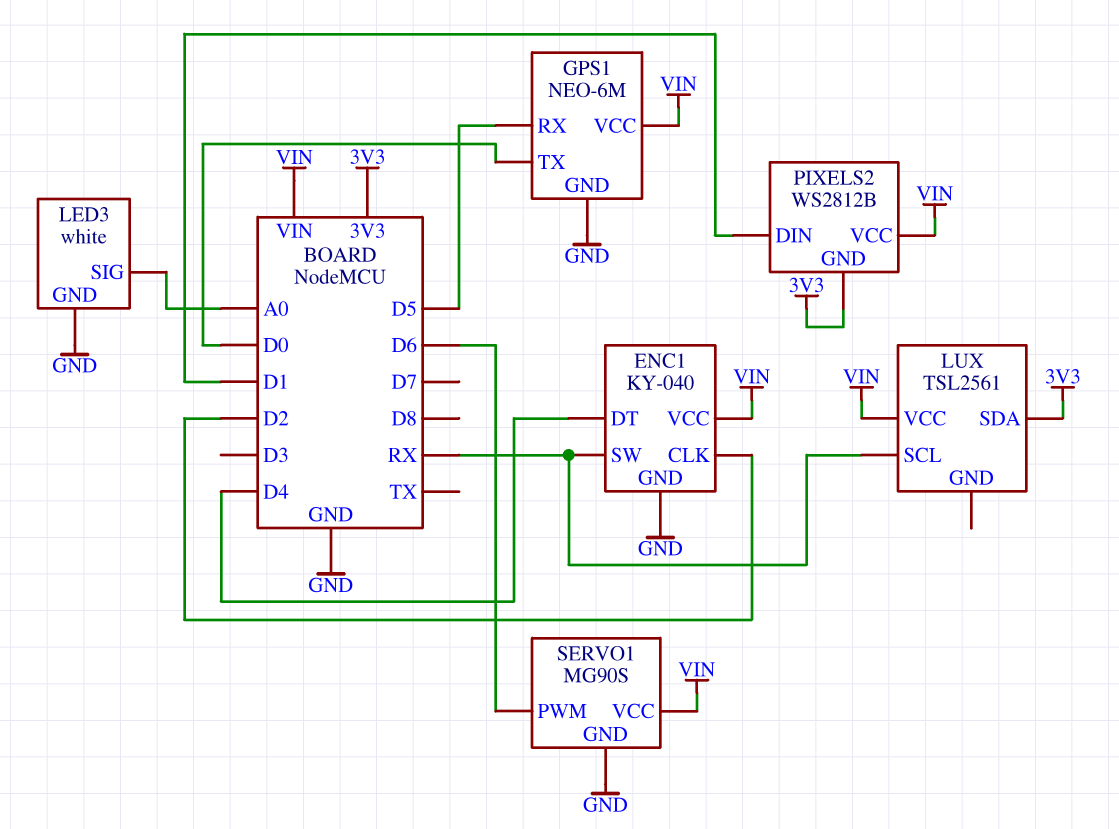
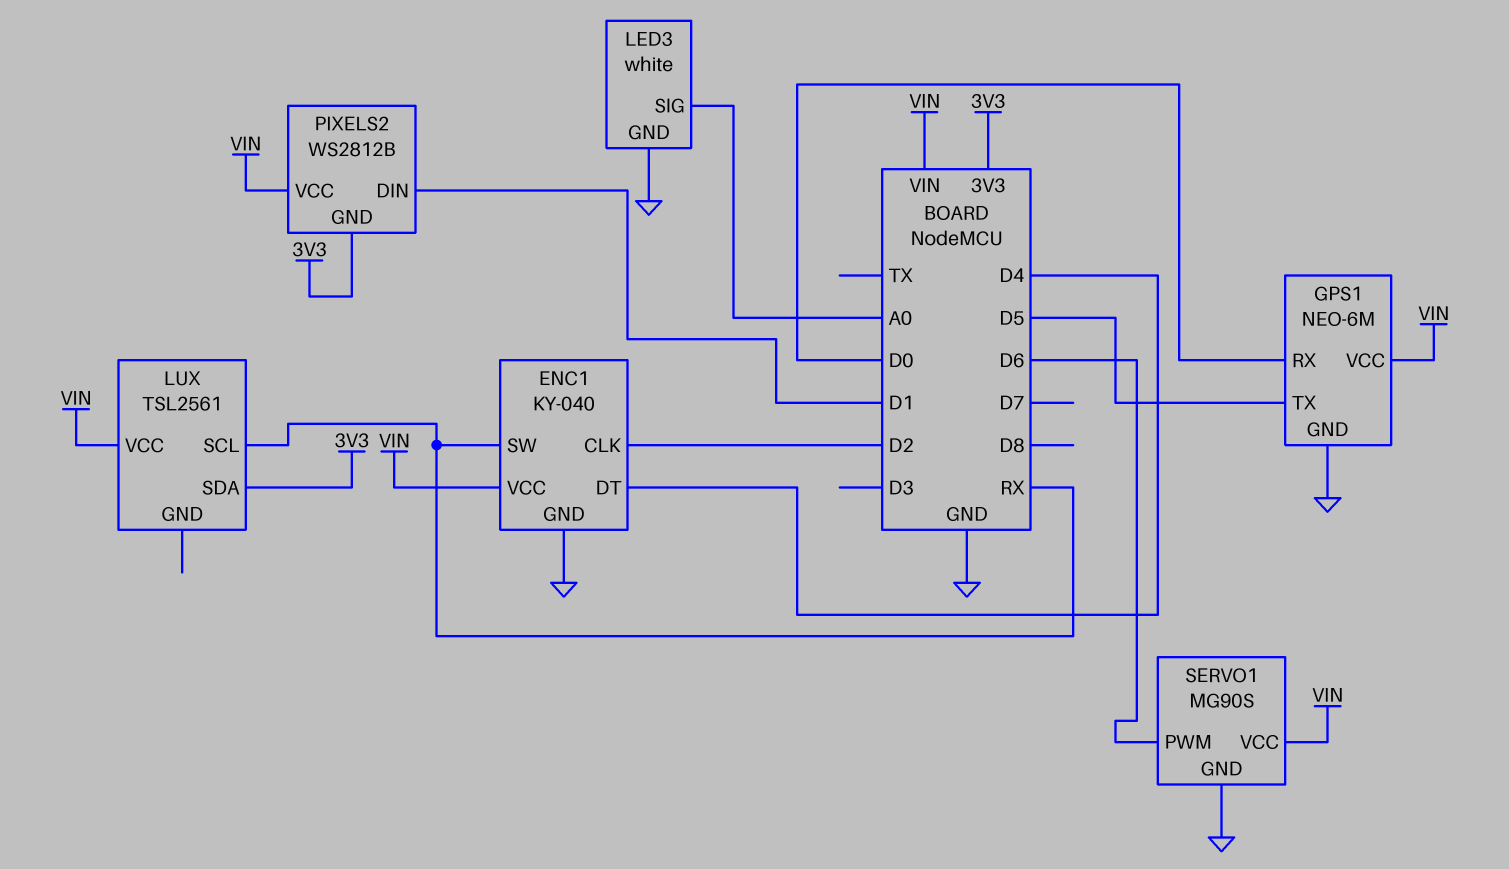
GPS1 pin RX: D5 -> D0
GPS1 pin TX: D0 -> D5

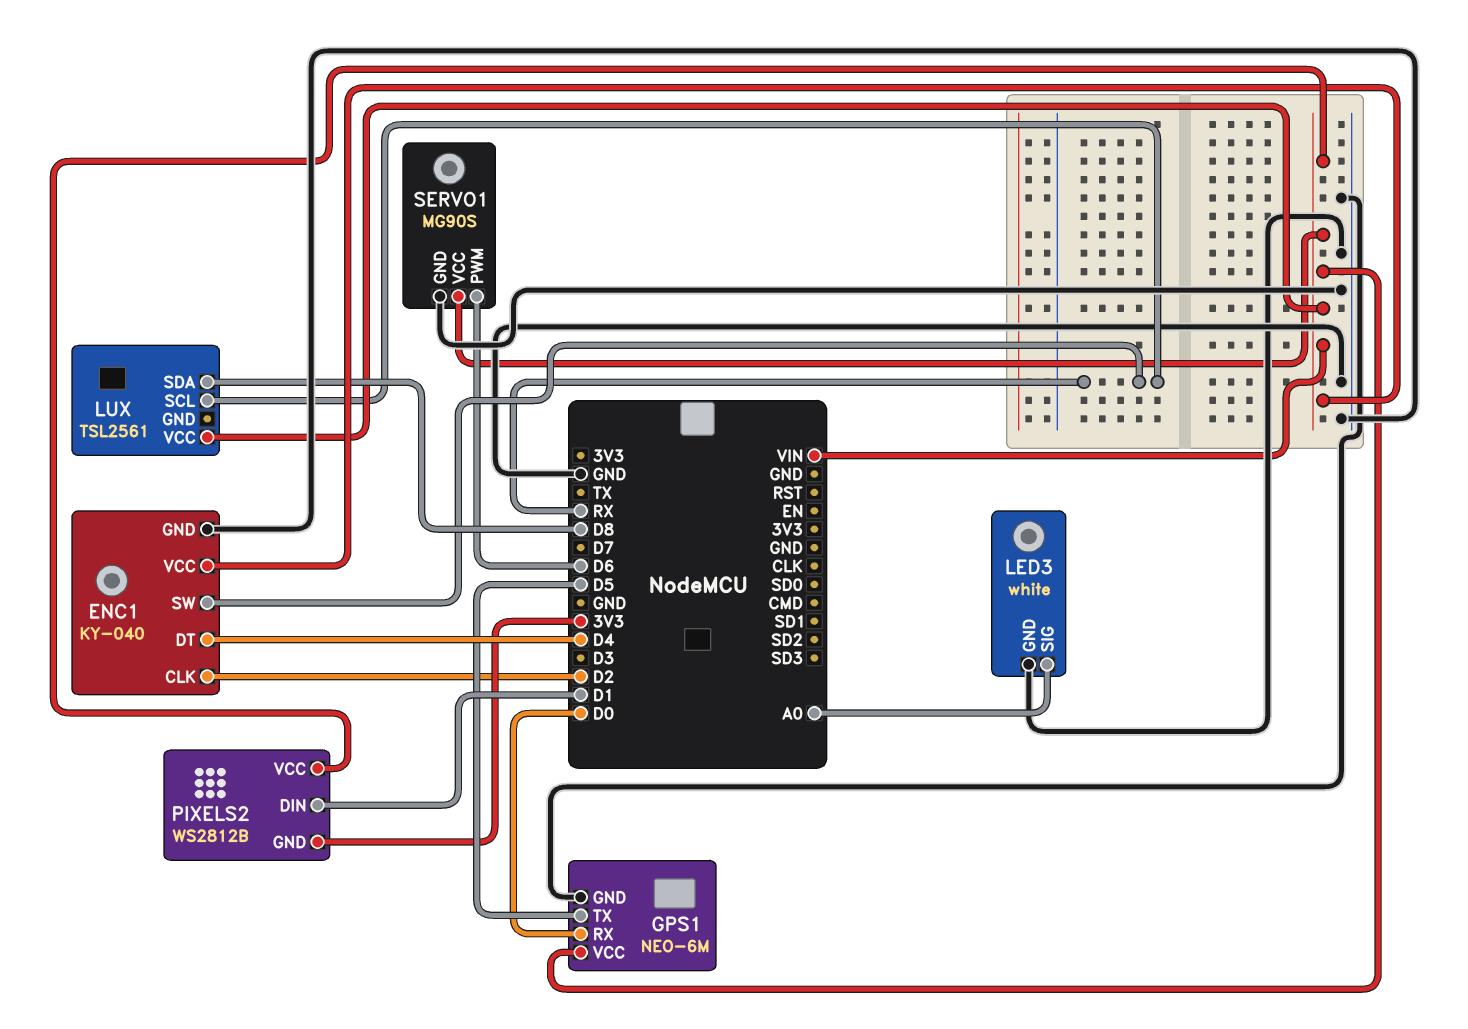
LUX pin SDA: 3V3 -> D8

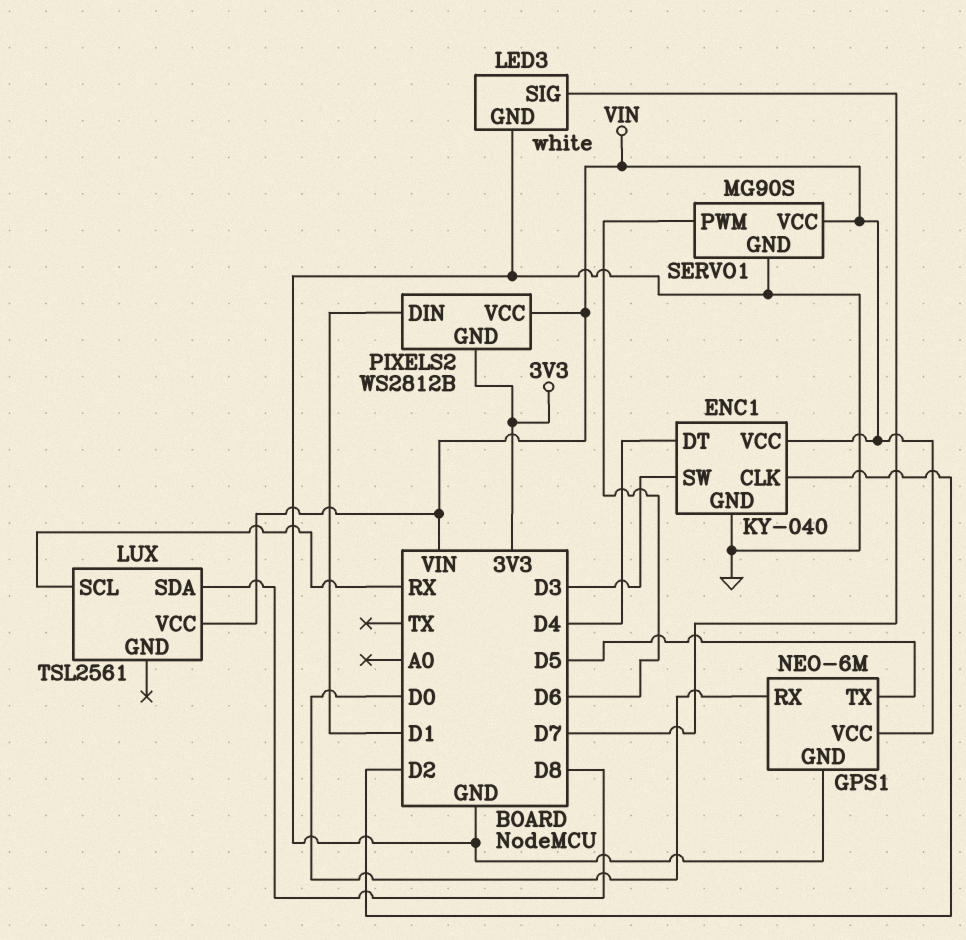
ENC1 pin SW: RX -> D3
LED3 pin SIG: A0 -> D7

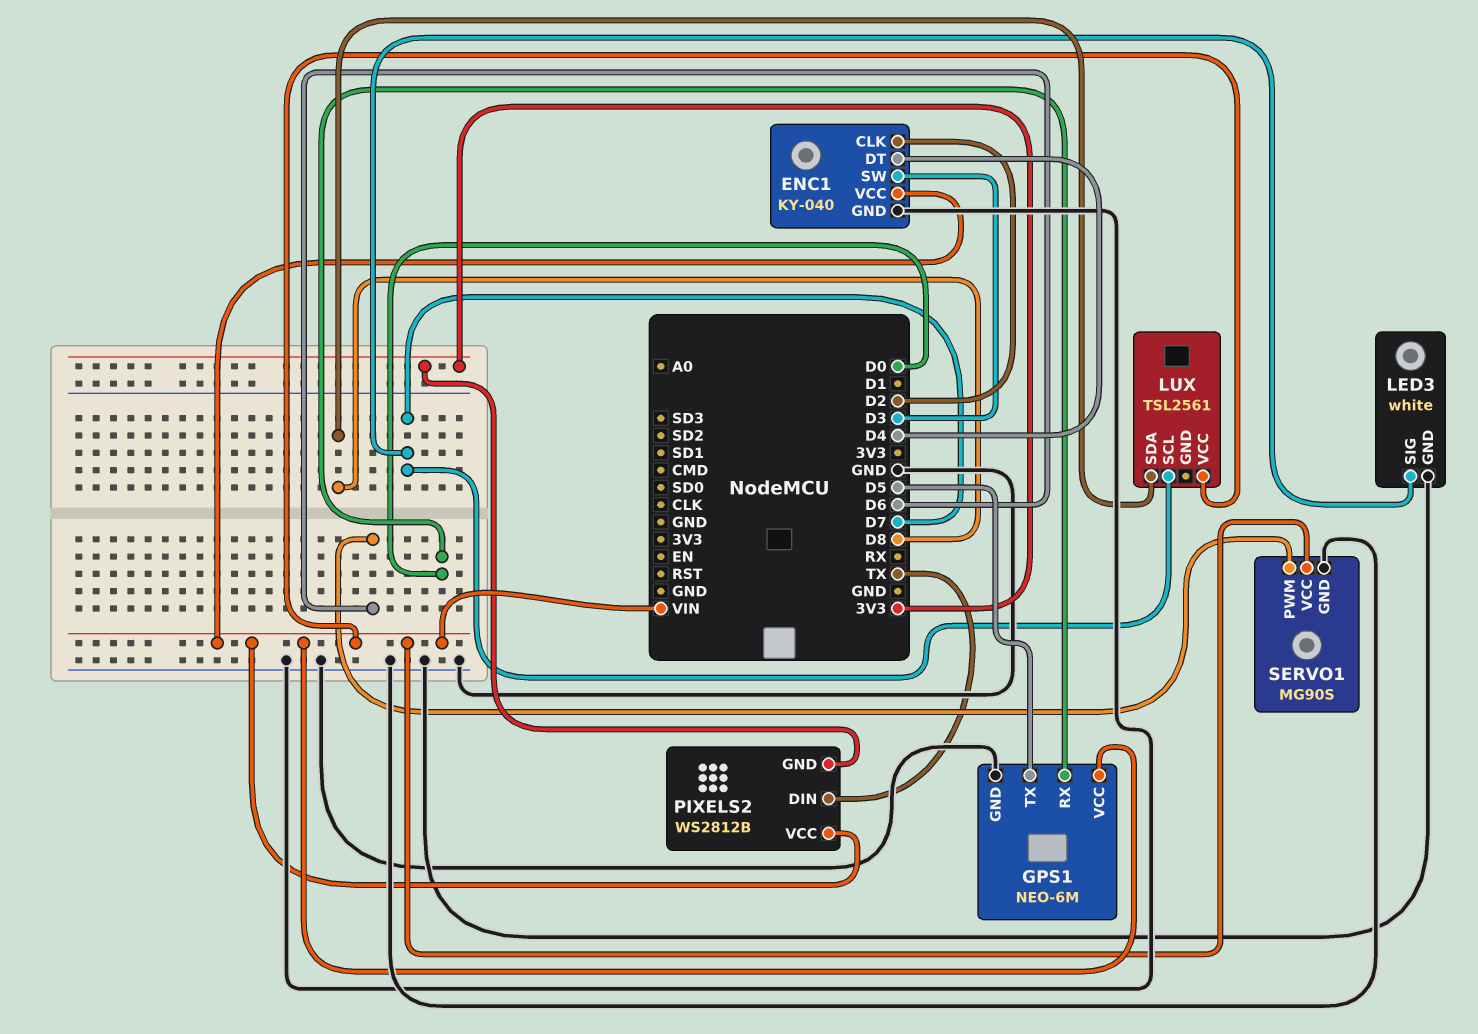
LUX pin SCL: RX -> D7
PIXELS2 pin DIN: D1 -> TX

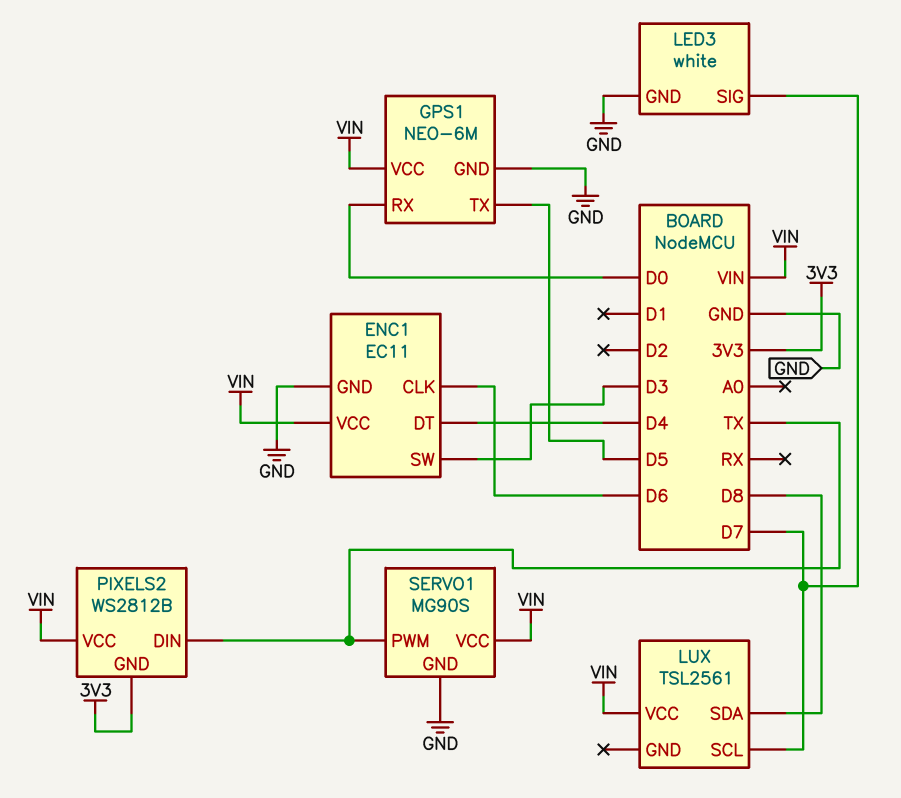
ENC1: KY-040 -> EC11
ENC1 pin CLK: D2 -> D6
SERVO1 pin PWM: D6 -> TX

